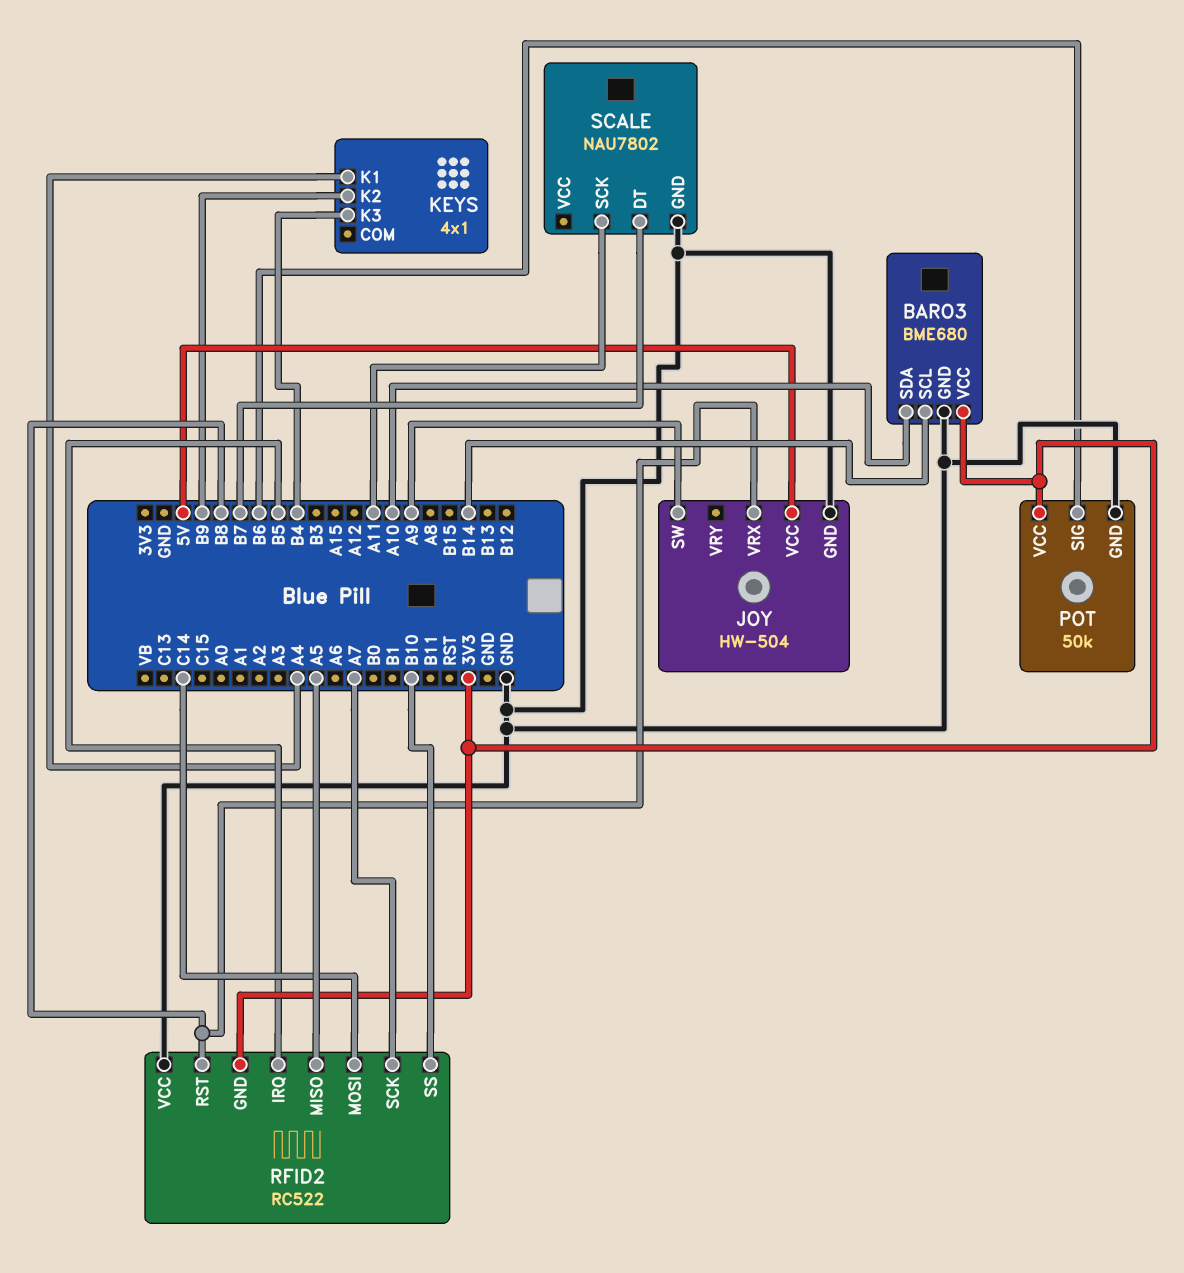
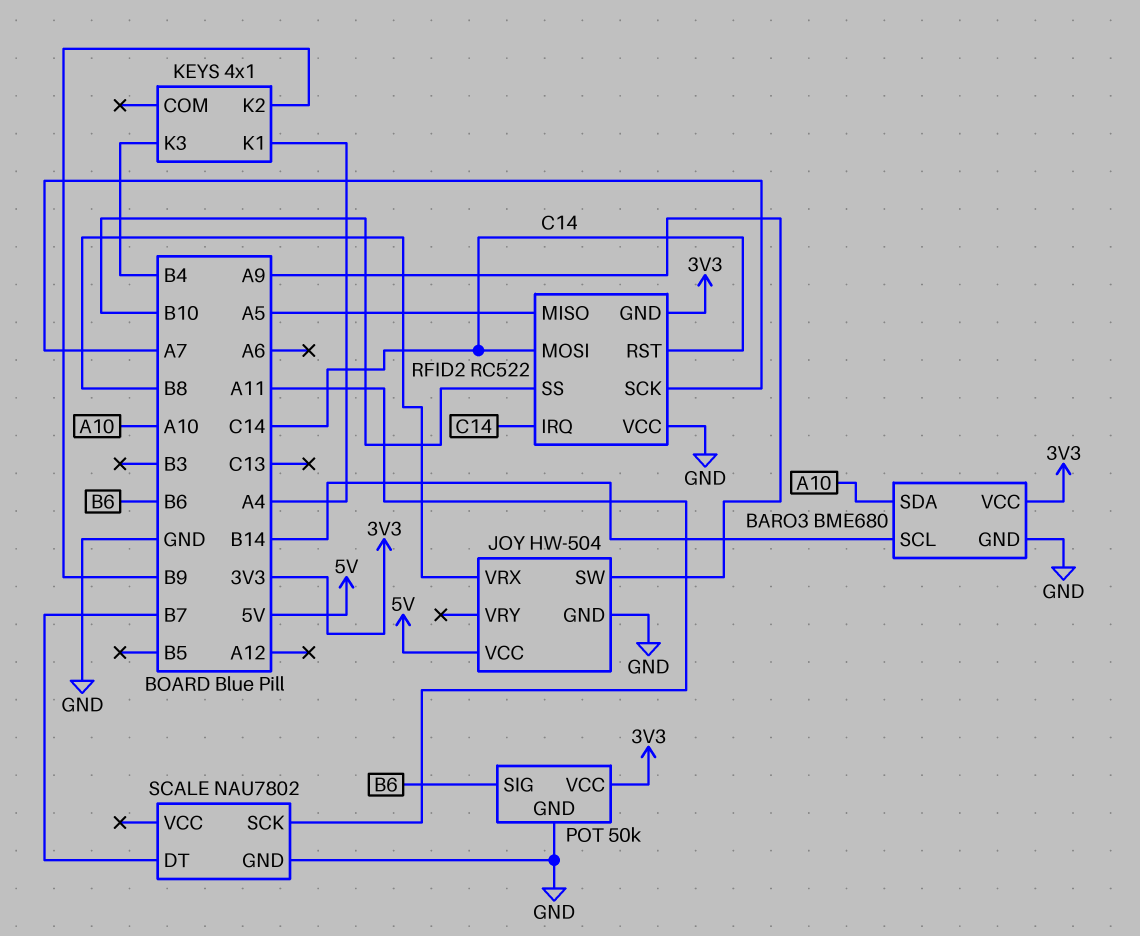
RFID2 pin IRQ: B5 -> C14
RFID2 pin RST: B8 -> C14

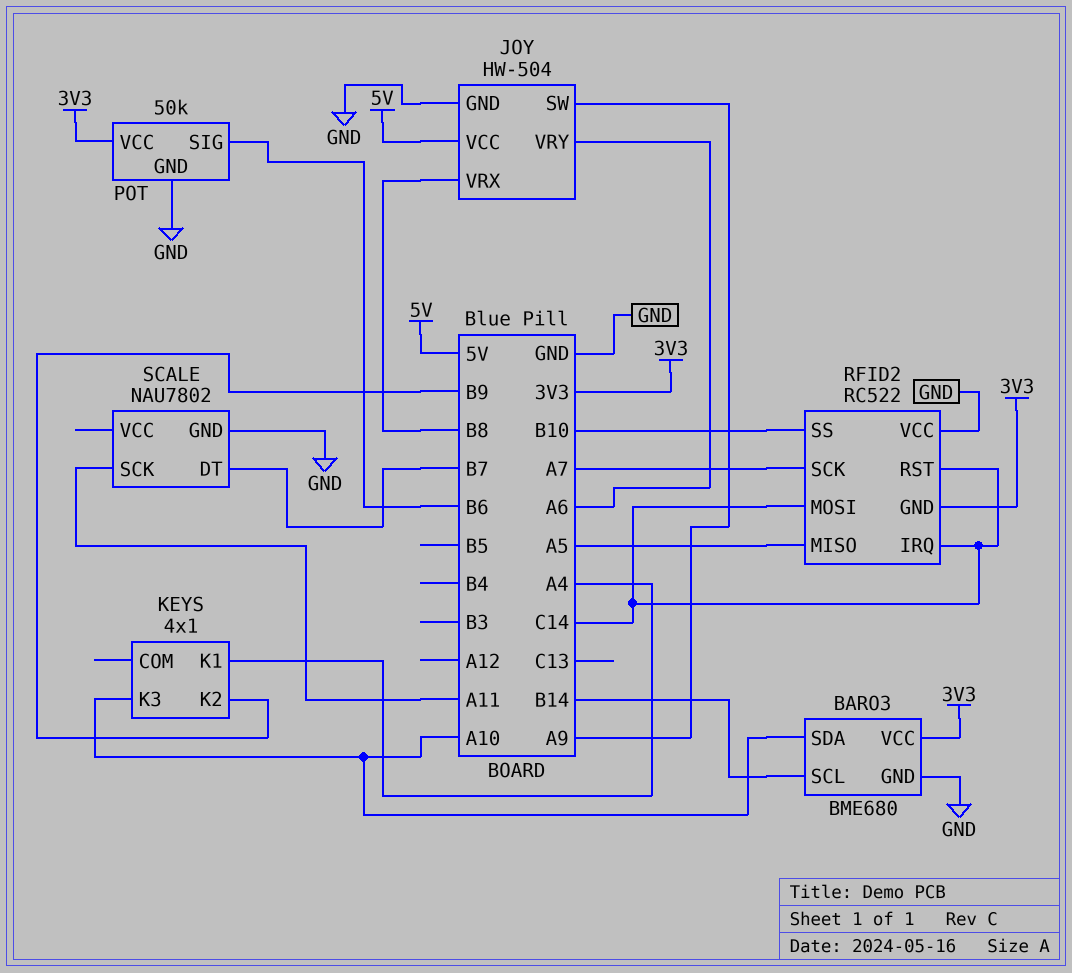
JOY pin VRY: none -> A6
KEYS pin K3: B4 -> A10

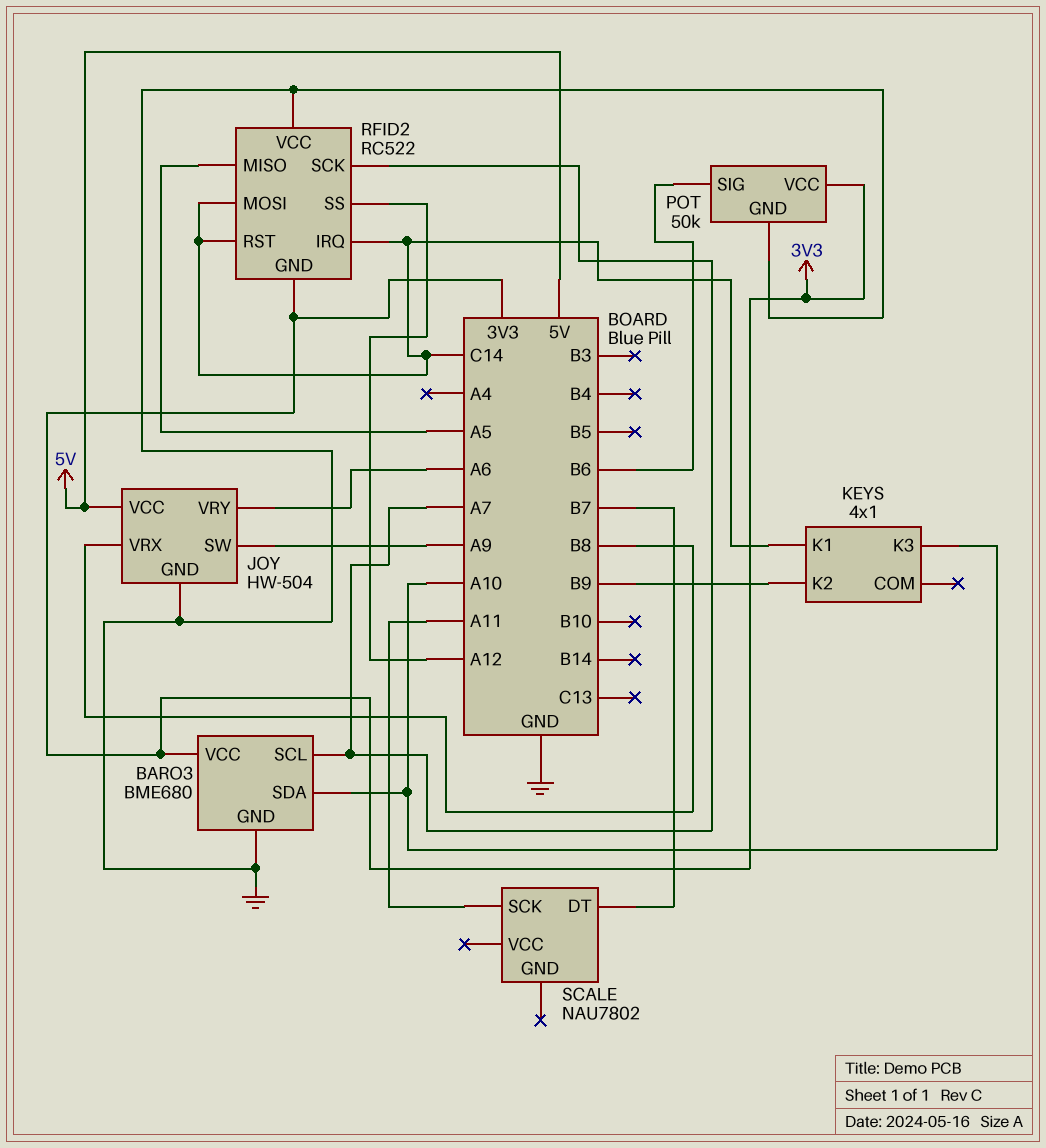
BARO3 pin SCL: B14 -> A7
KEYS pin K1: A4 -> C14
RFID2 pin SS: B10 -> A12
SCALE pin GND: GND -> none

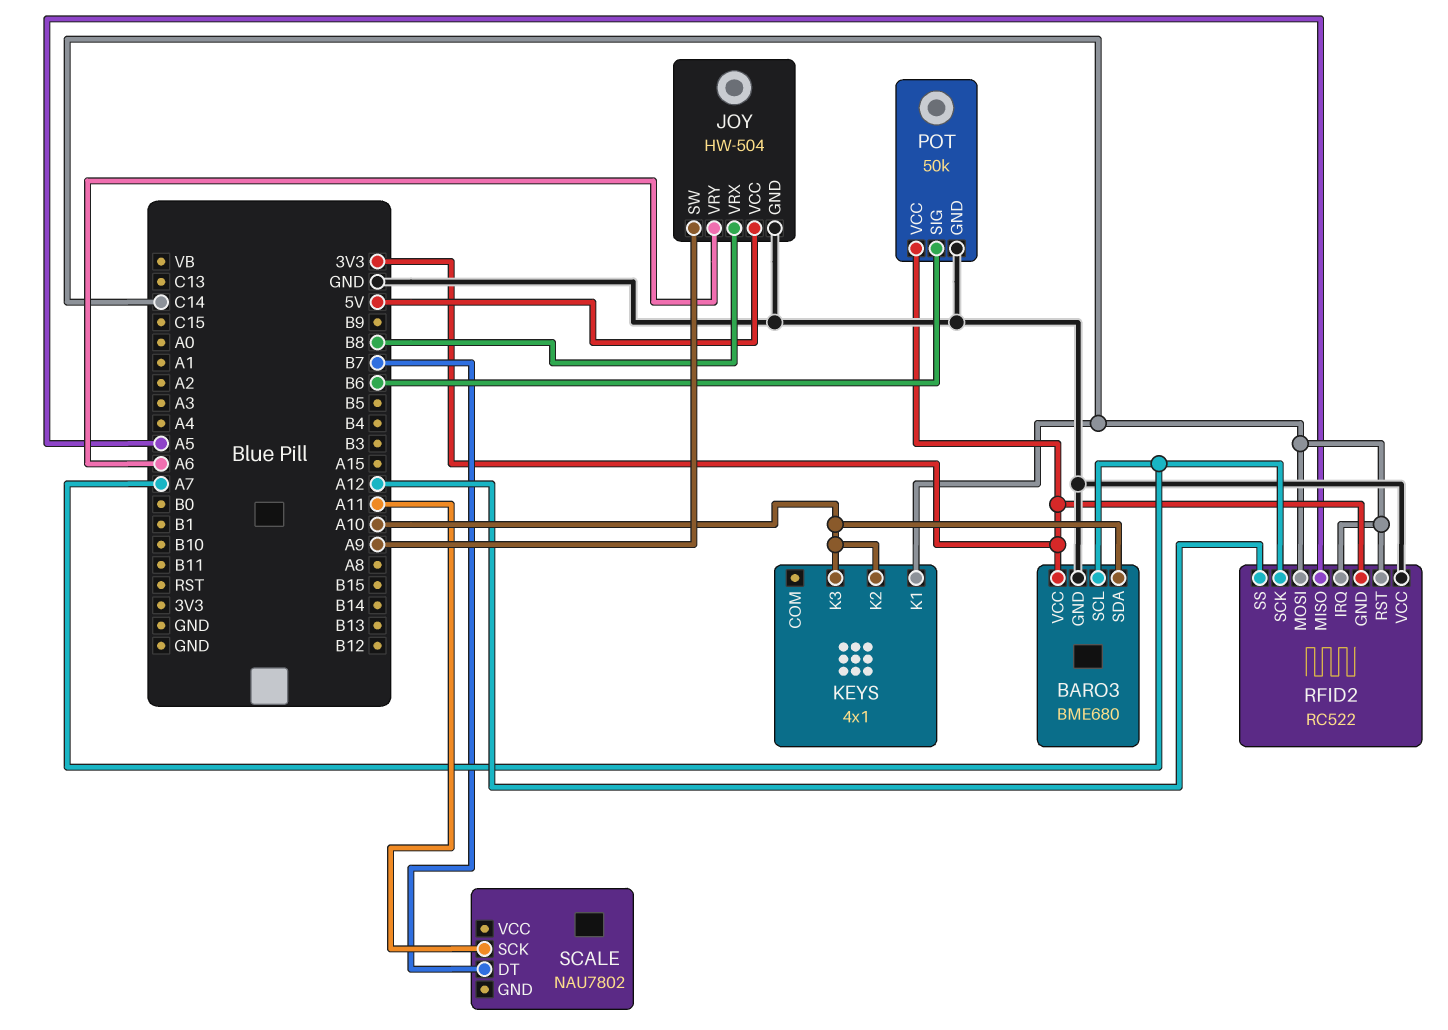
KEYS pin K2: B9 -> A10

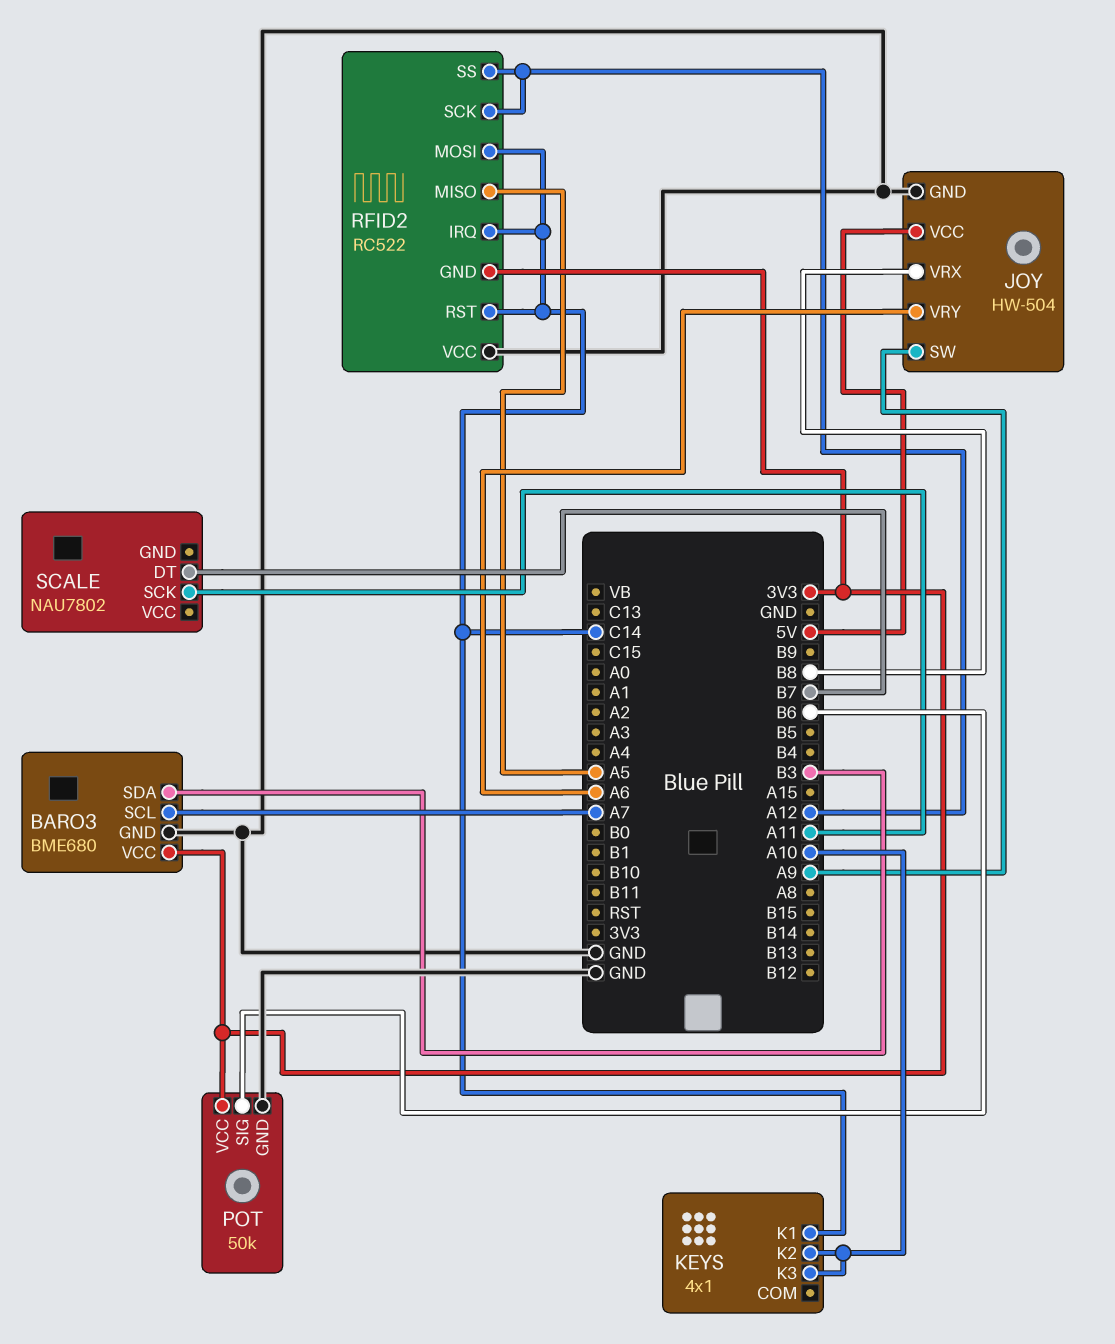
BARO3 pin SDA: A10 -> B3
RFID2 pin SCK: A7 -> A12

